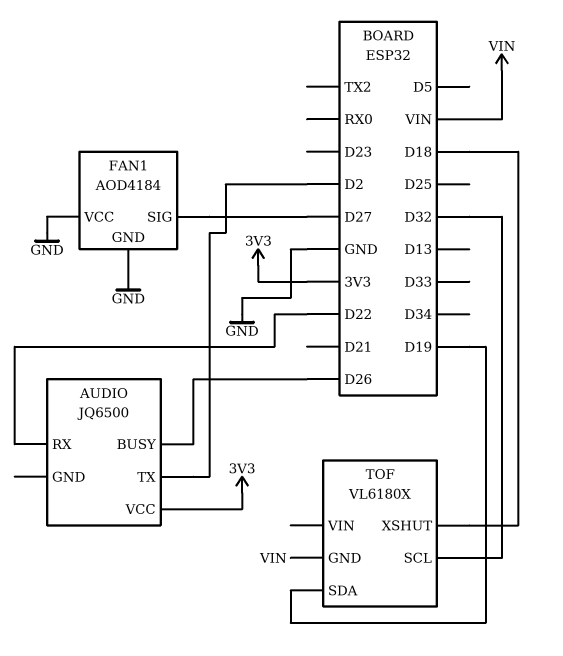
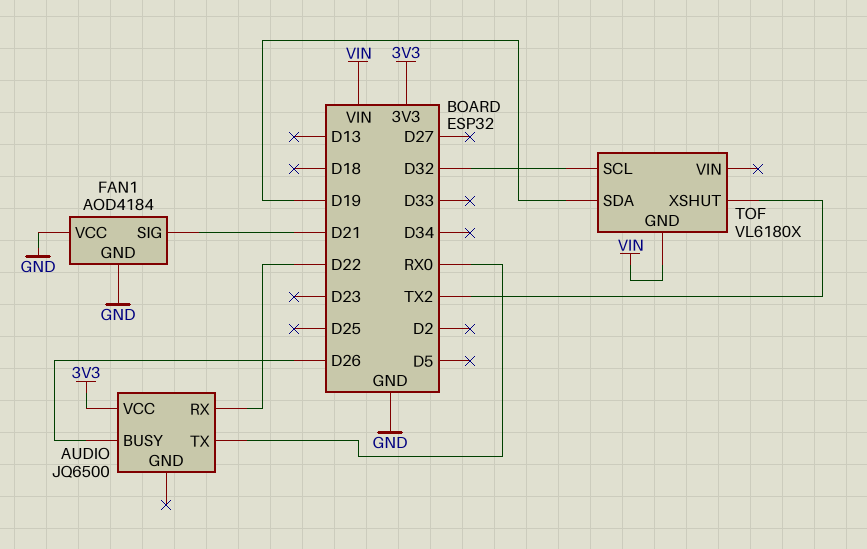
AUDIO pin TX: D2 -> RX0
FAN1 pin SIG: D27 -> D21
TOF pin XSHUT: D18 -> TX2

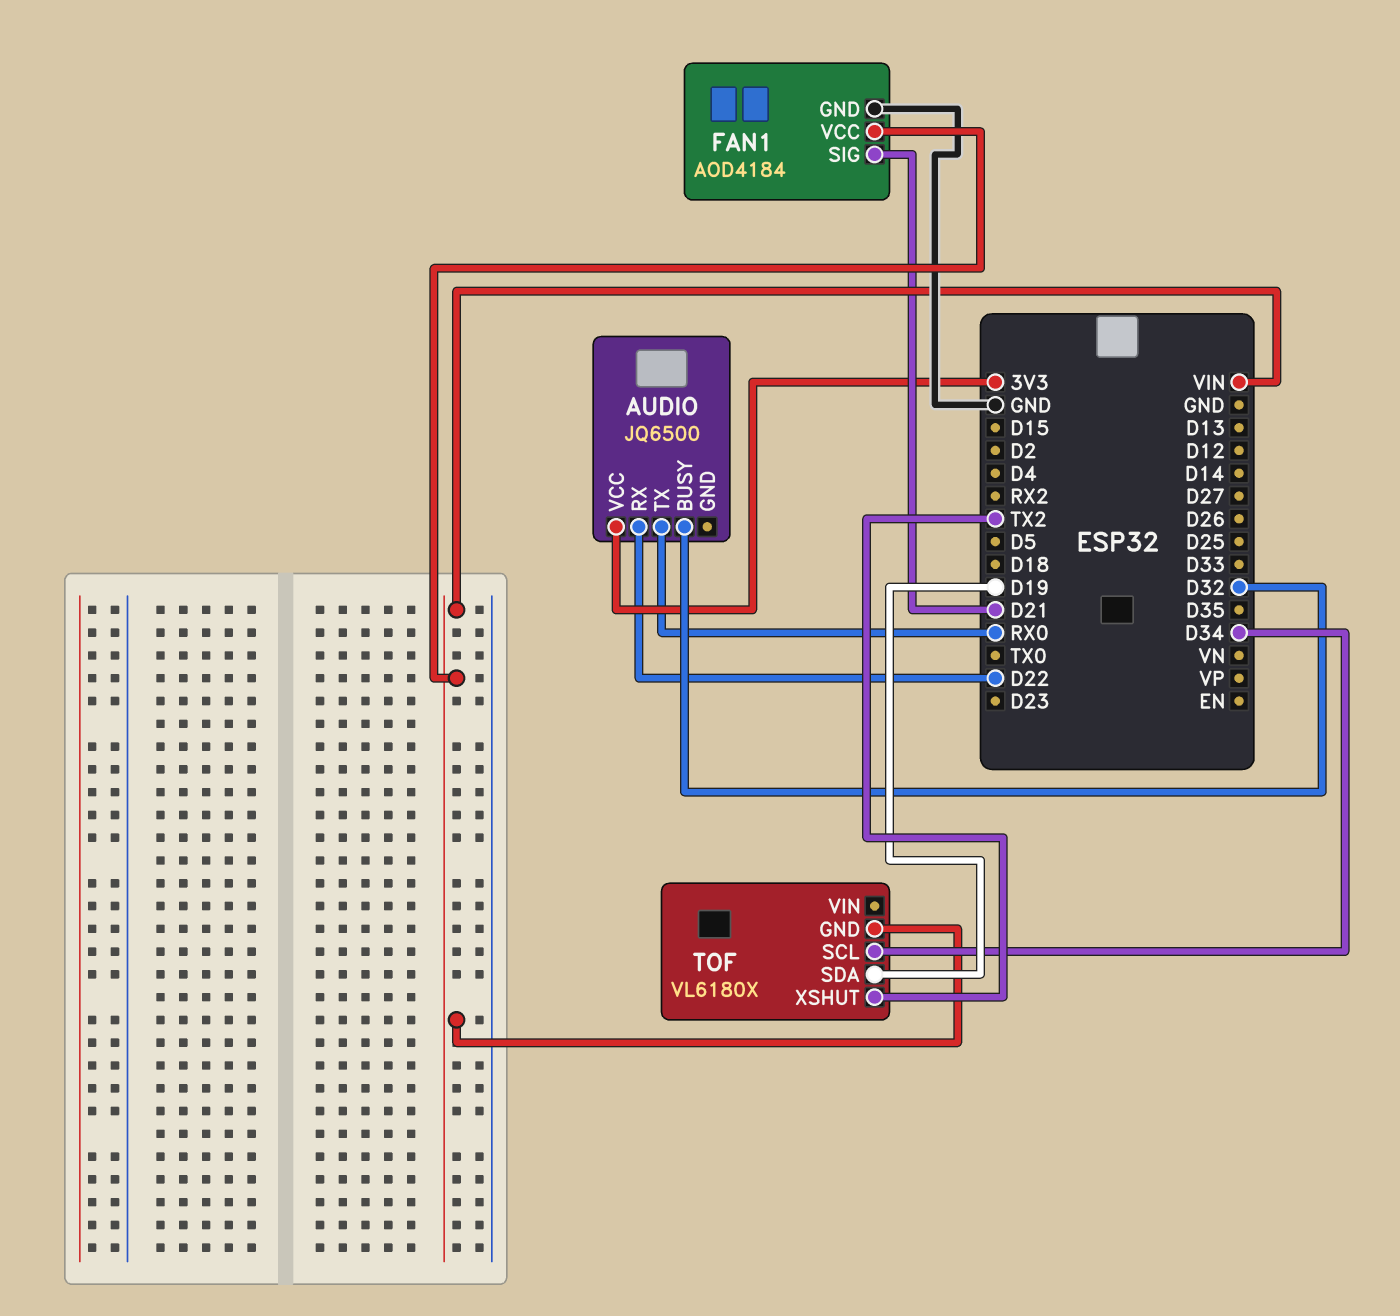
AUDIO pin BUSY: D26 -> D32
FAN1 pin VCC: GND -> VIN
TOF pin SCL: D32 -> D34

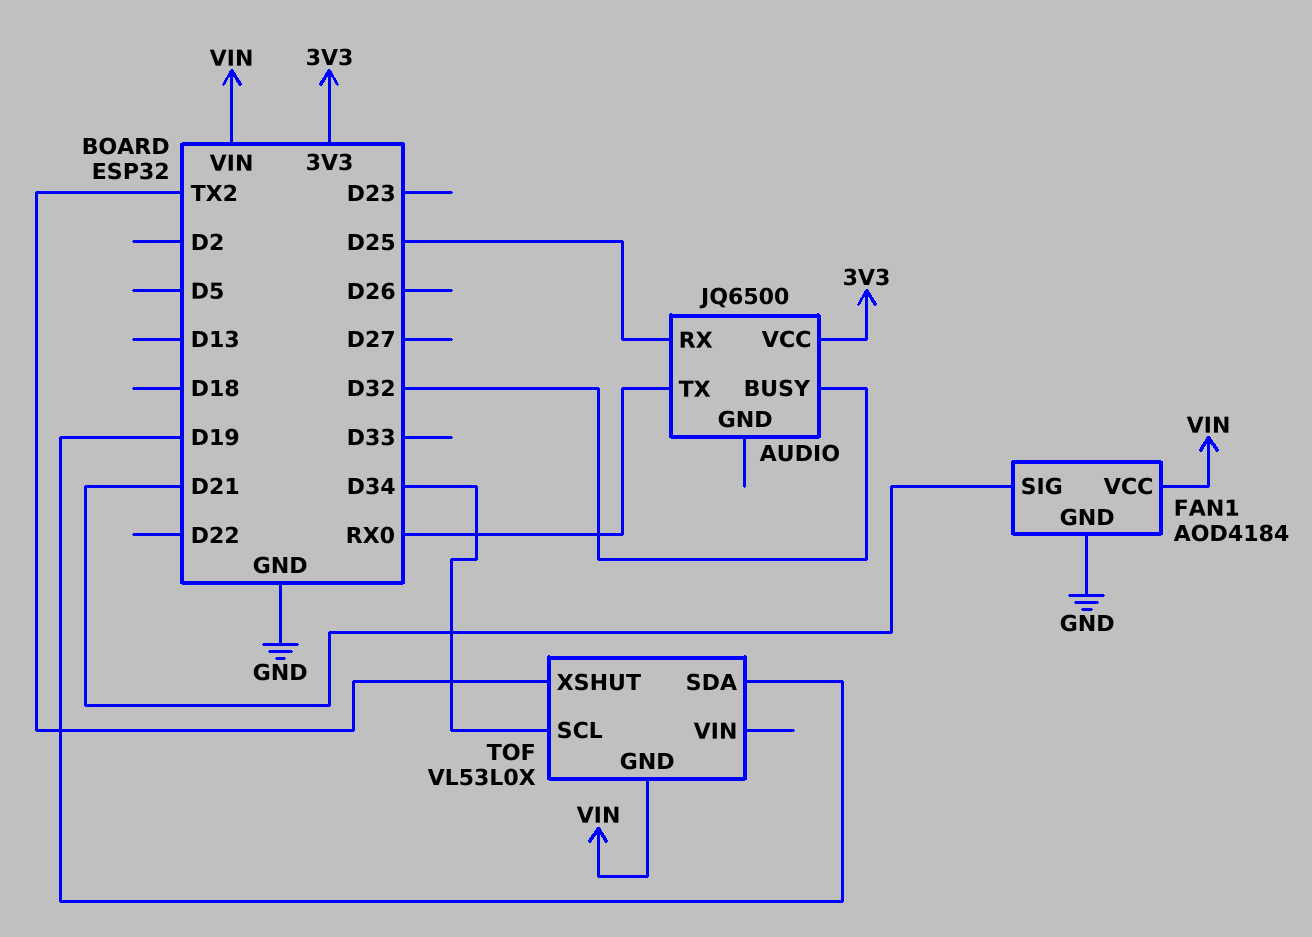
AUDIO pin RX: D22 -> D25
TOF: VL6180X -> VL53L0X

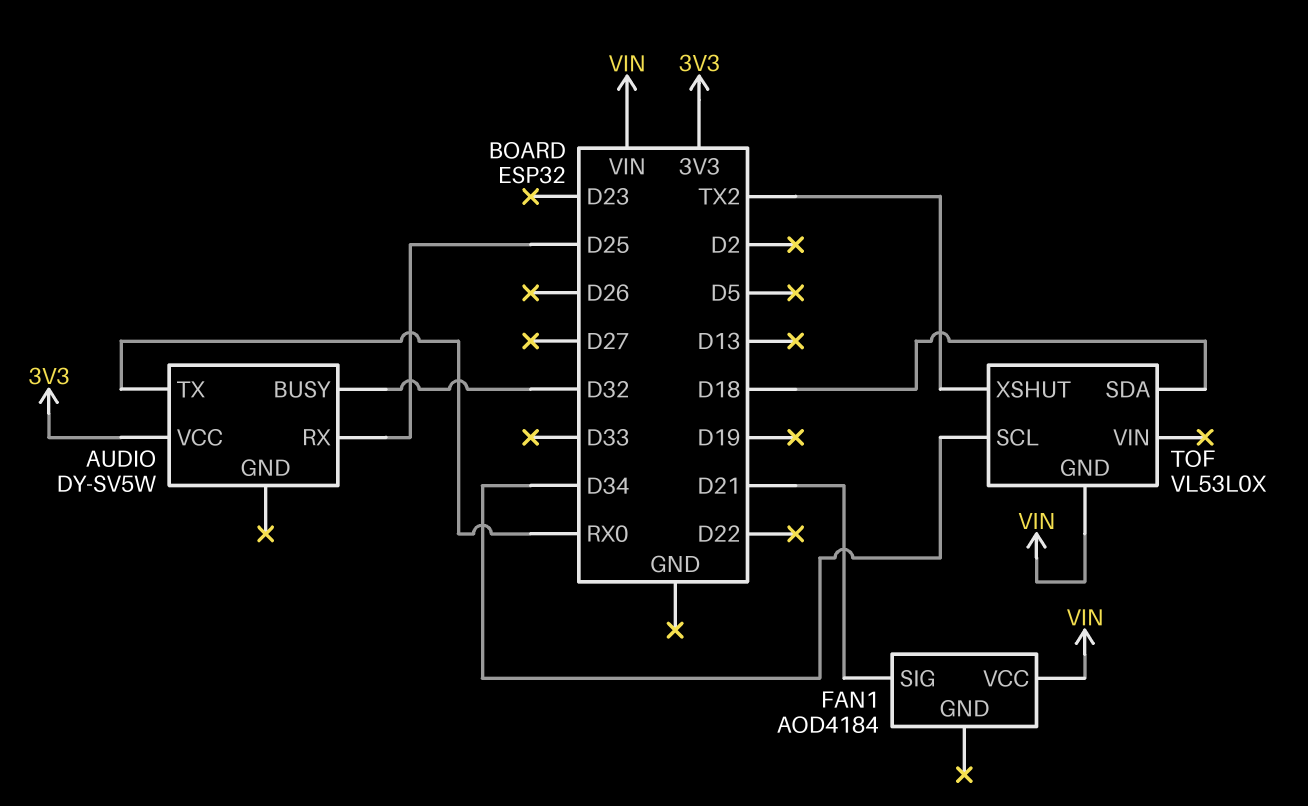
AUDIO: JQ6500 -> DY-SV5W
FAN1 pin GND: GND -> none
TOF pin SDA: D19 -> D18

